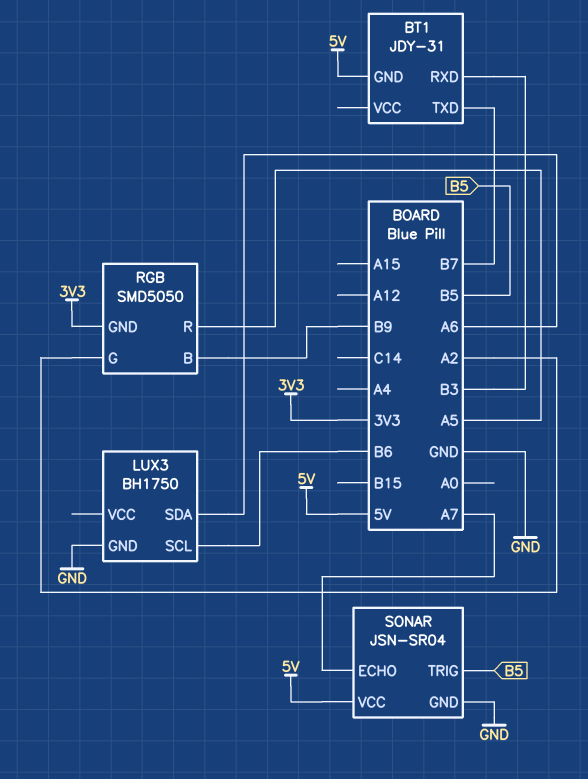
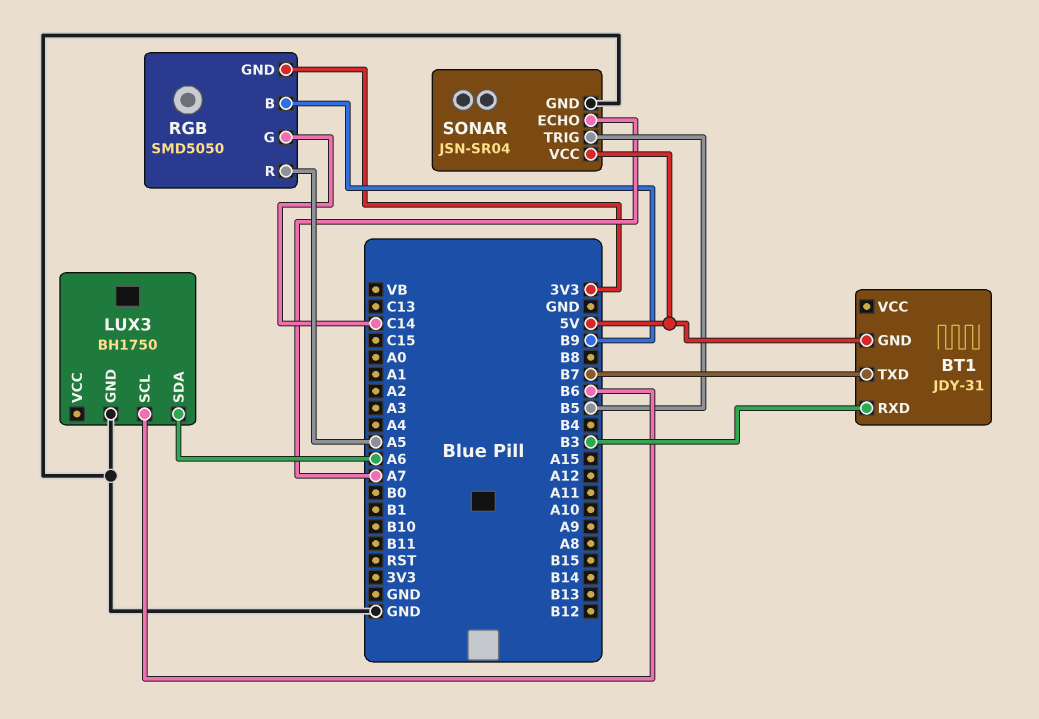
RGB pin G: A2 -> C14

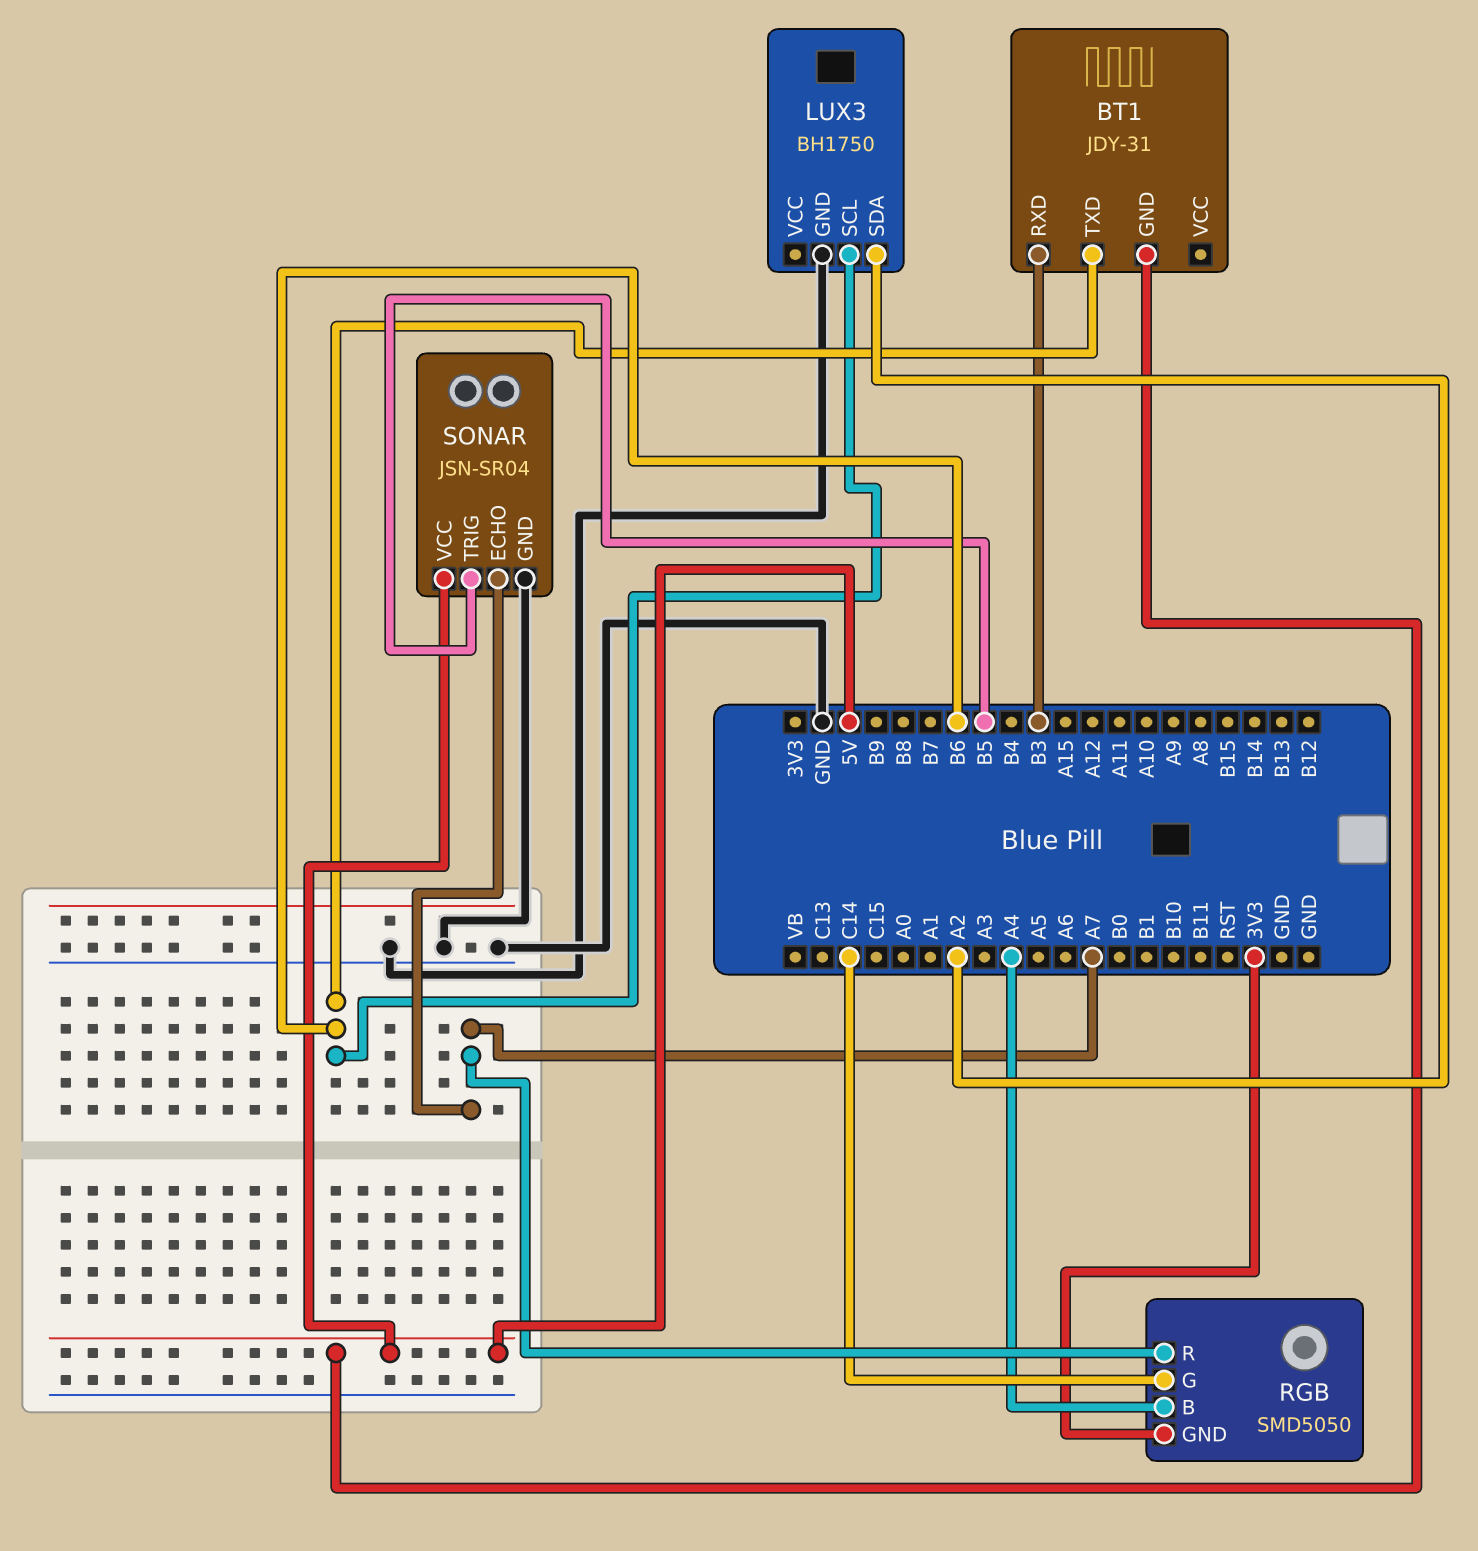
BT1 pin TXD: B7 -> B6
LUX3 pin SDA: A6 -> A2
RGB pin B: B9 -> A4
RGB pin R: A5 -> A7

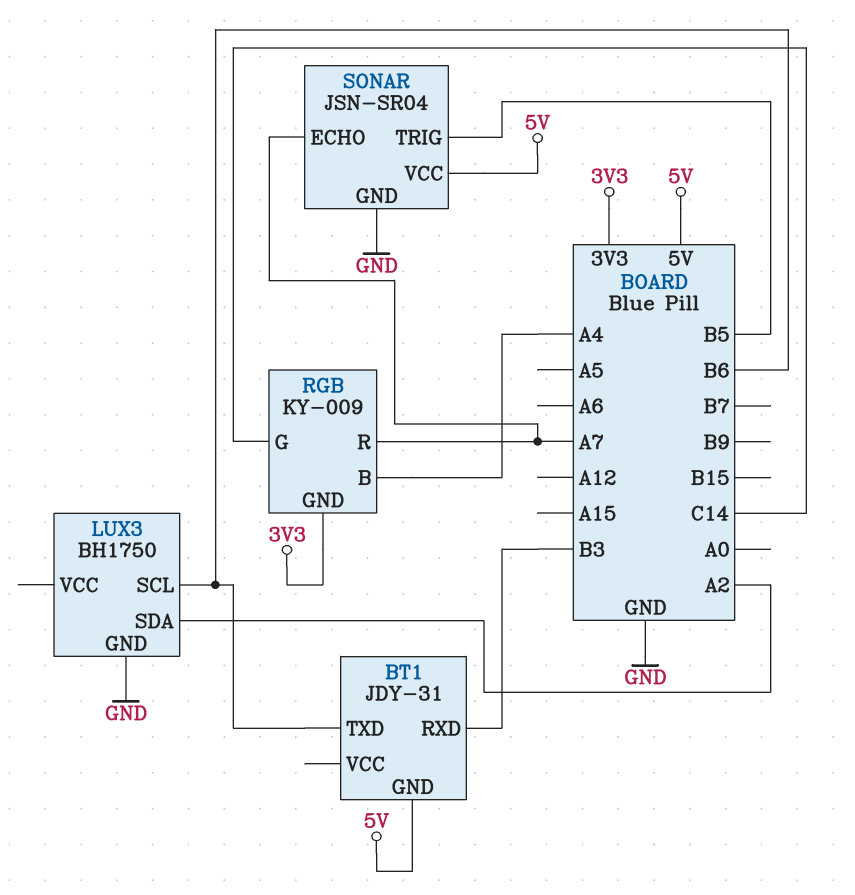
RGB: SMD5050 -> KY-009

